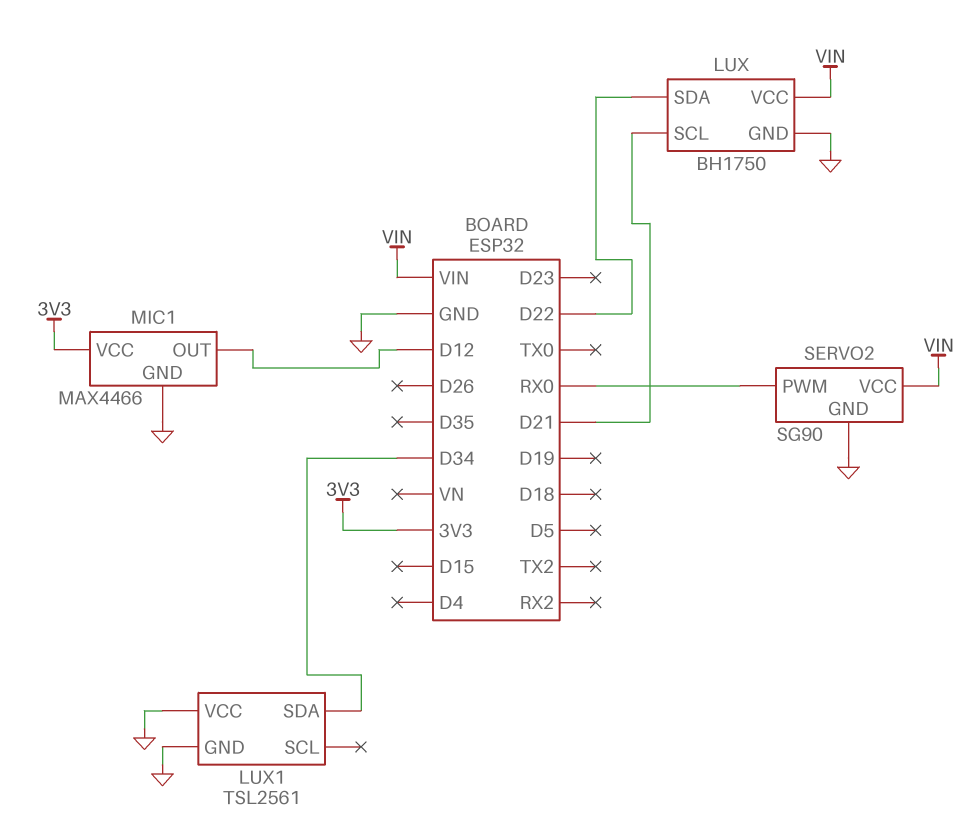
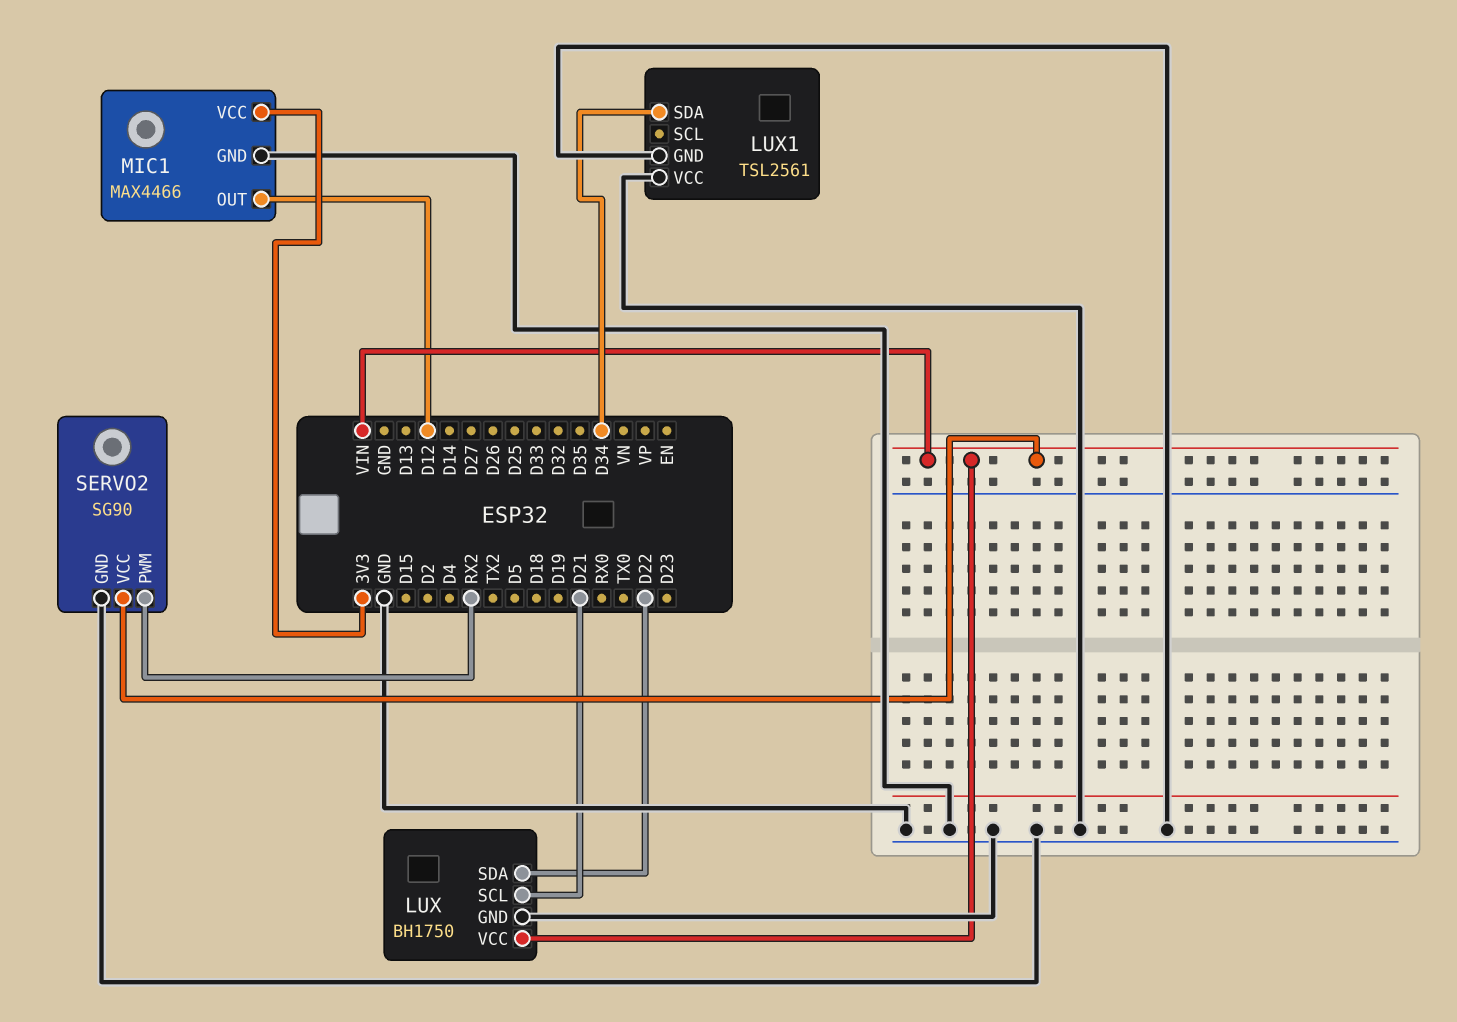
SERVO2 pin PWM: RX0 -> RX2

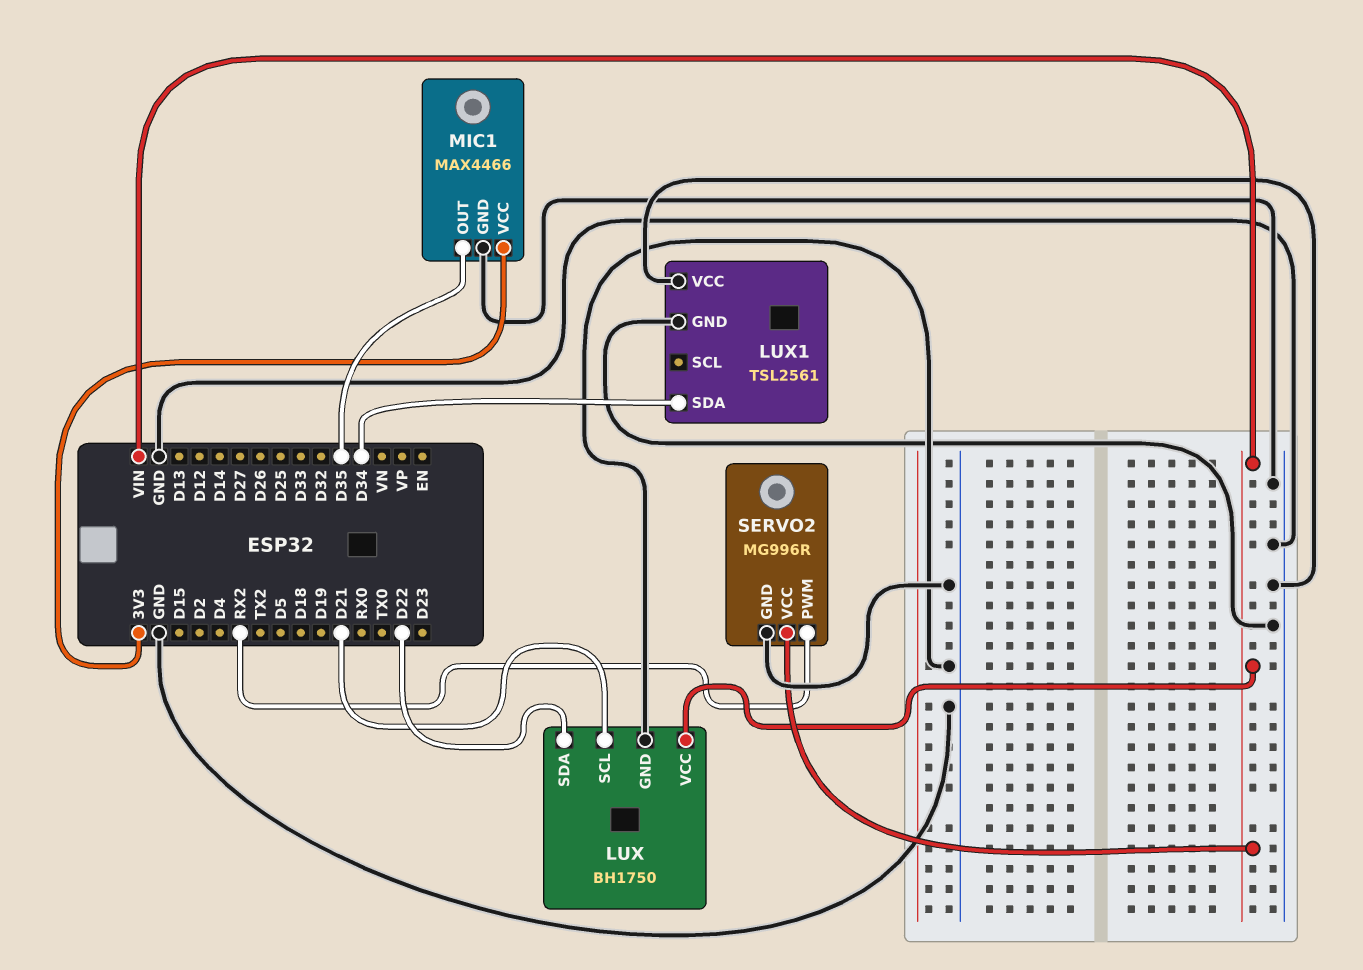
MIC1 pin OUT: D12 -> D35
SERVO2: SG90 -> MG996R

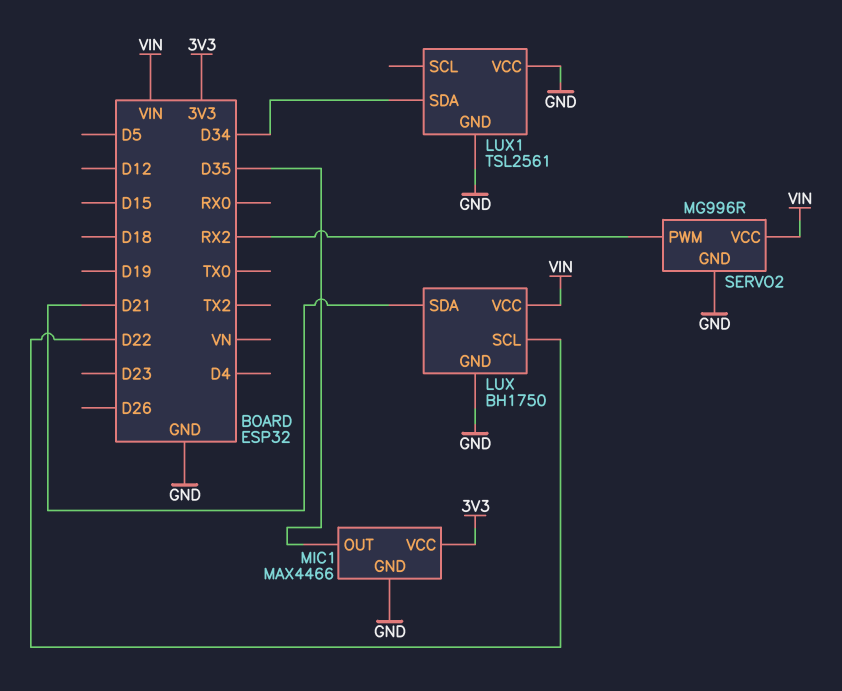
LUX pin SCL: D21 -> D22
LUX pin SDA: D22 -> D21

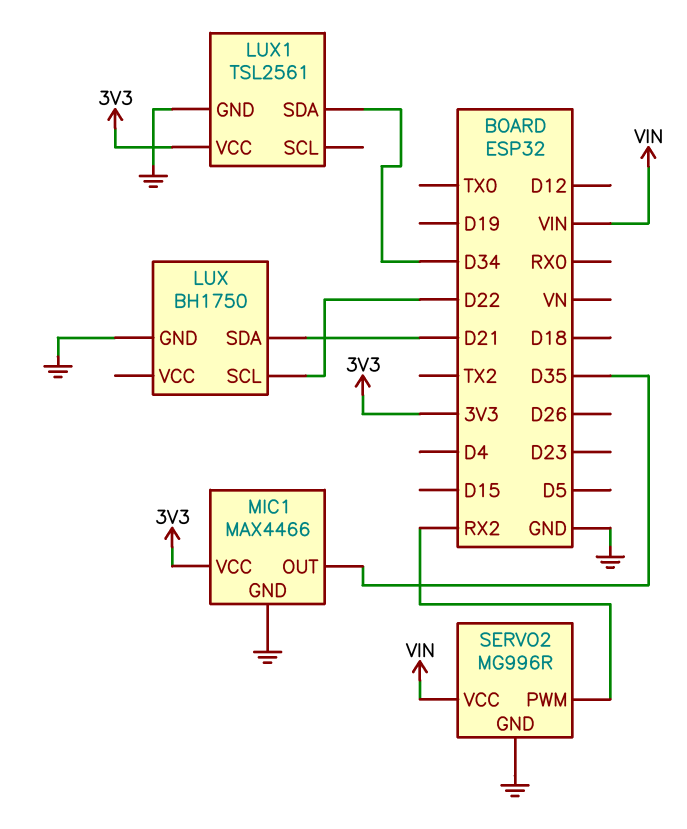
LUX pin VCC: VIN -> none
LUX1 pin VCC: GND -> 3V3

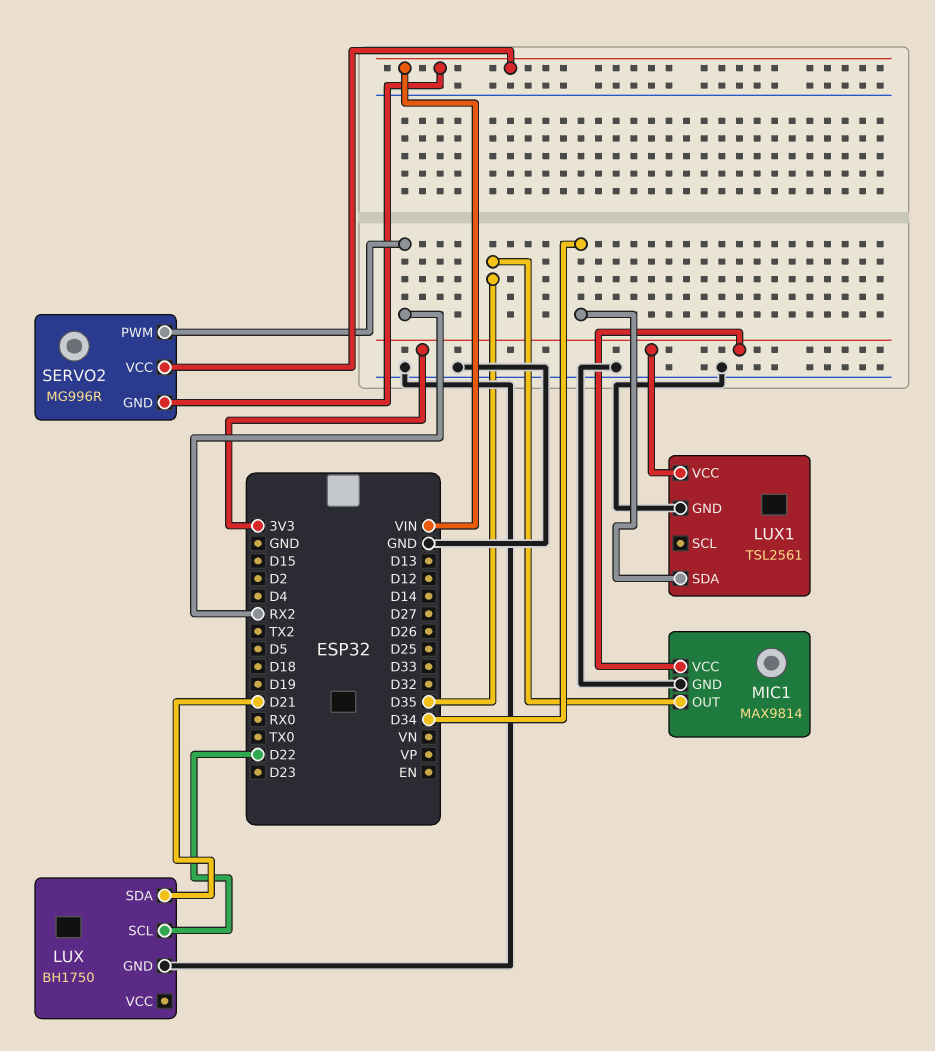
MIC1: MAX4466 -> MAX9814
SERVO2 pin GND: GND -> VIN

